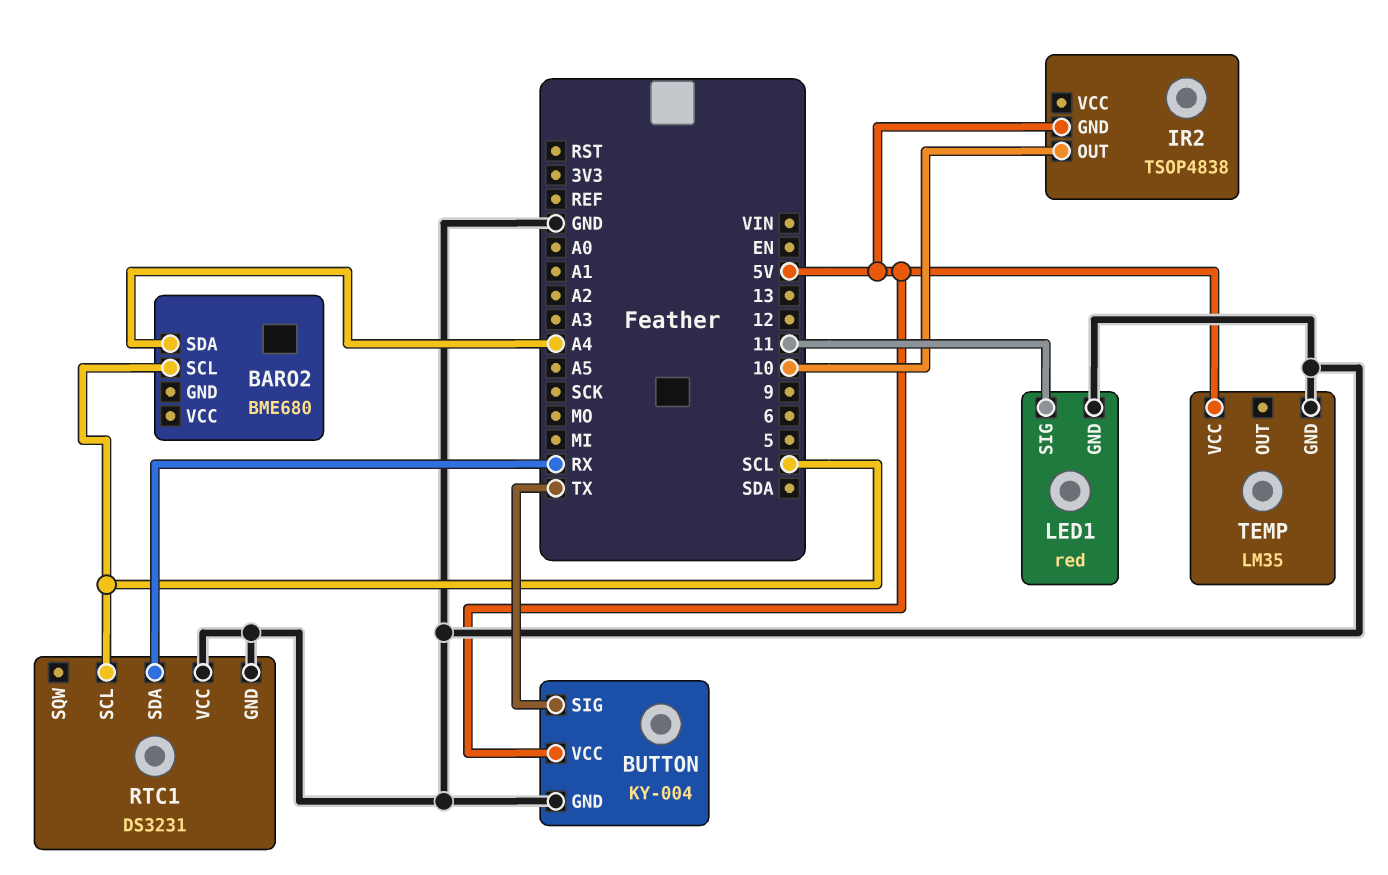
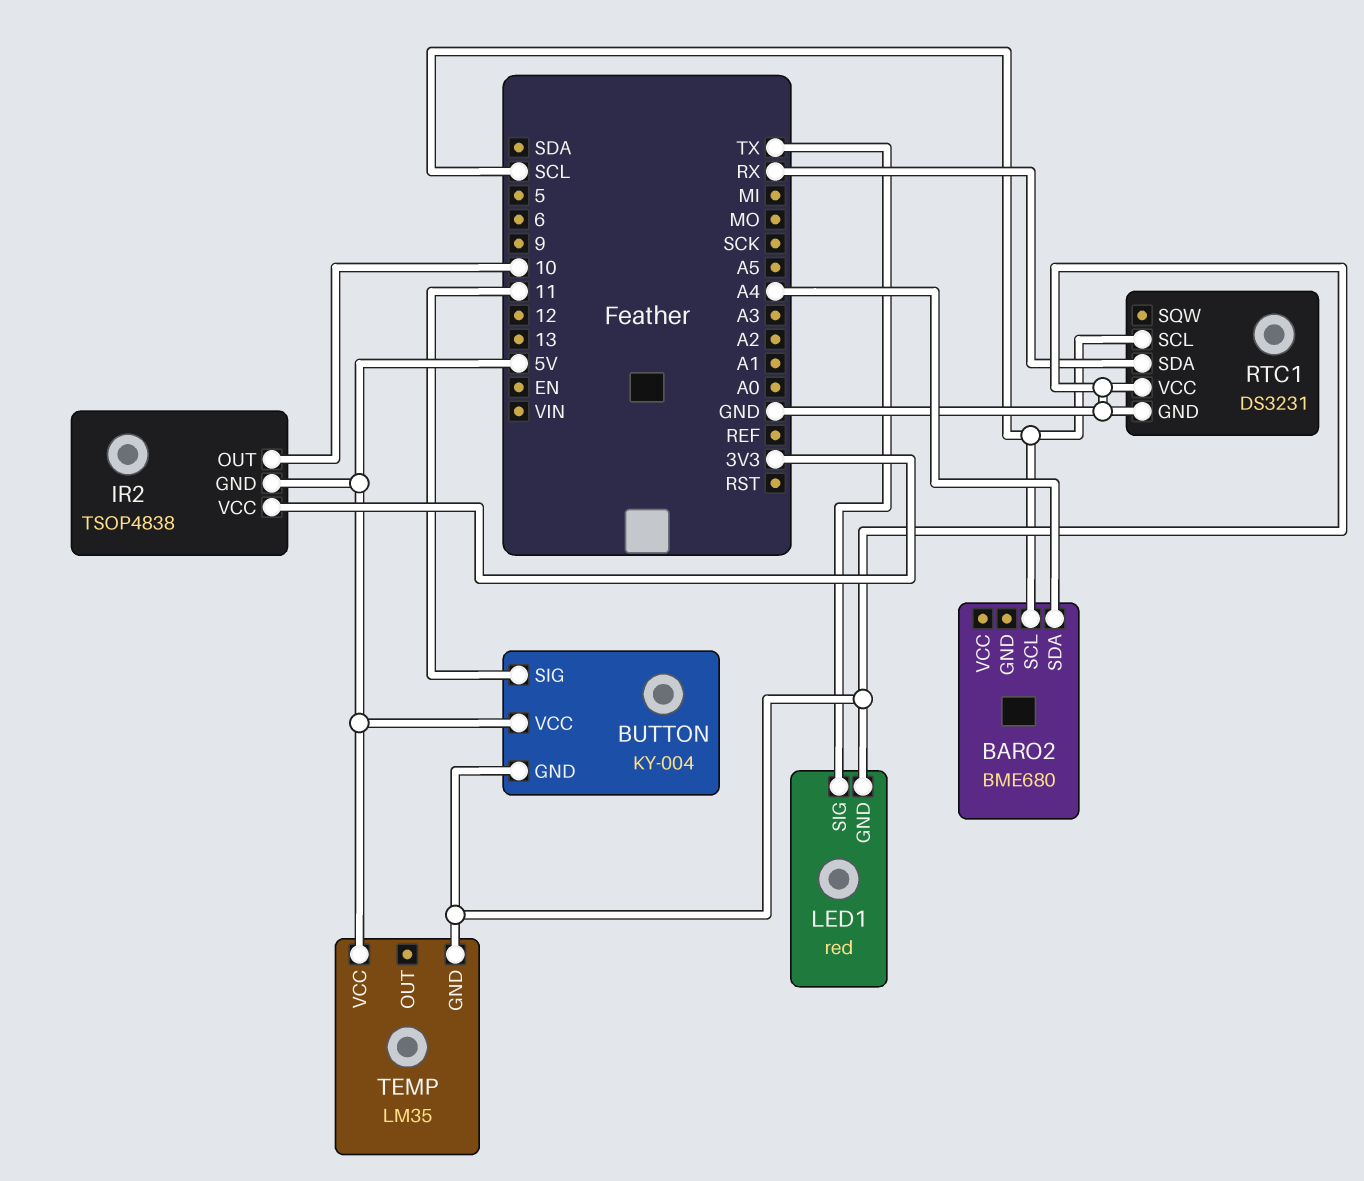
BUTTON pin SIG: TX -> 11
IR2 pin VCC: none -> 3V3
LED1 pin SIG: 11 -> TX

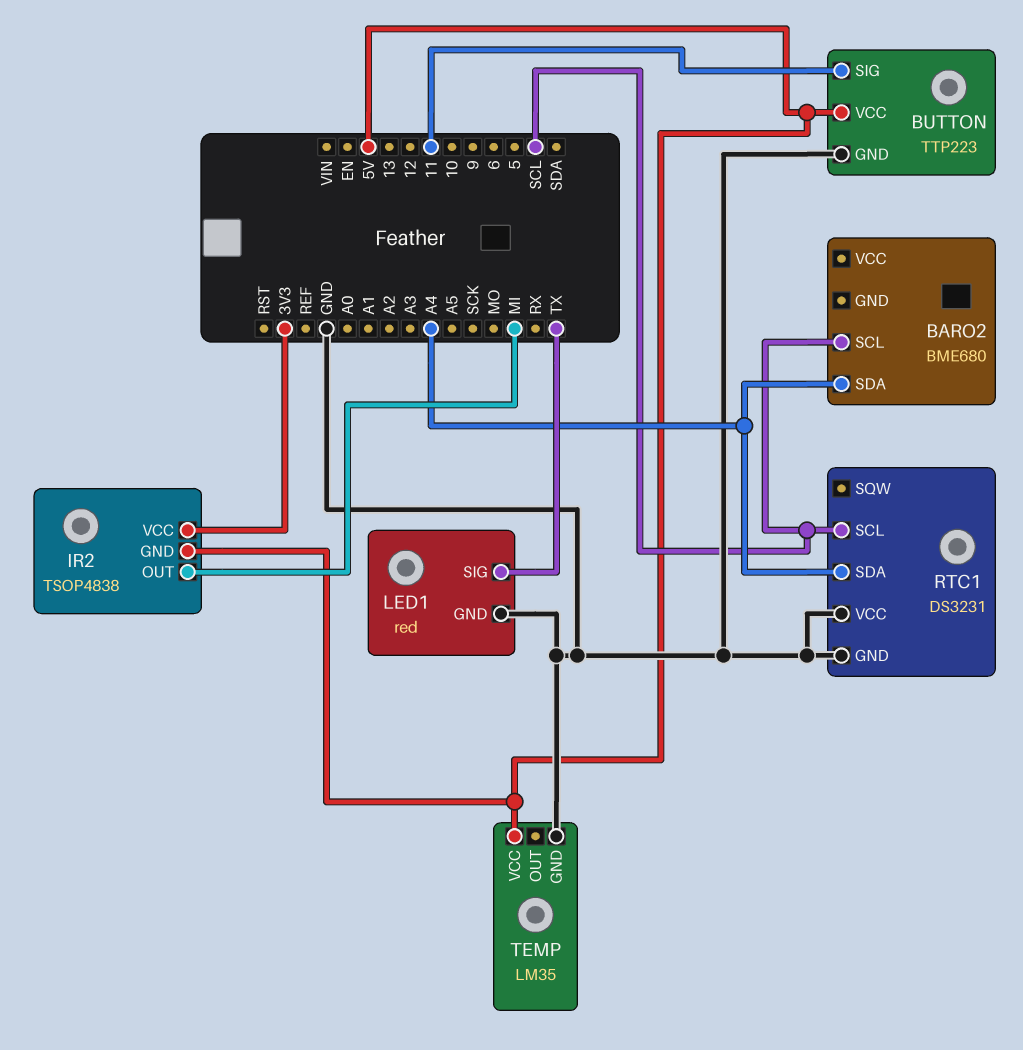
BUTTON: KY-004 -> TTP223
IR2 pin OUT: 10 -> MI
RTC1 pin SDA: RX -> A4

